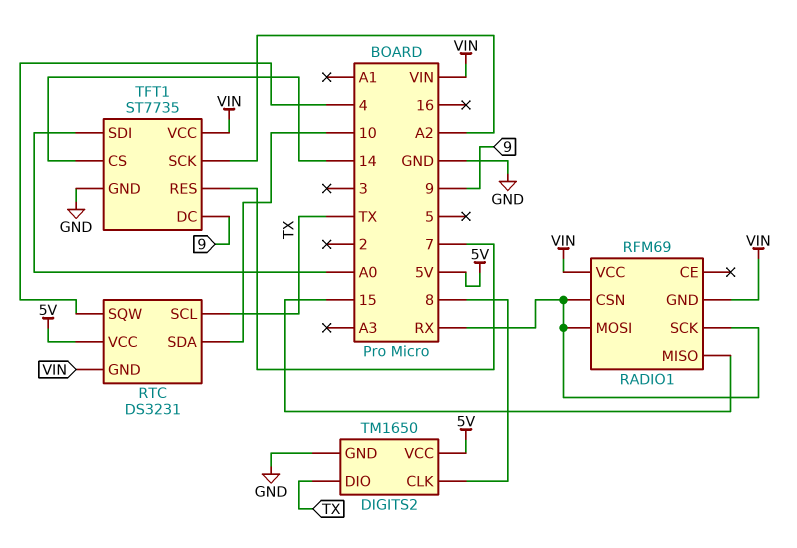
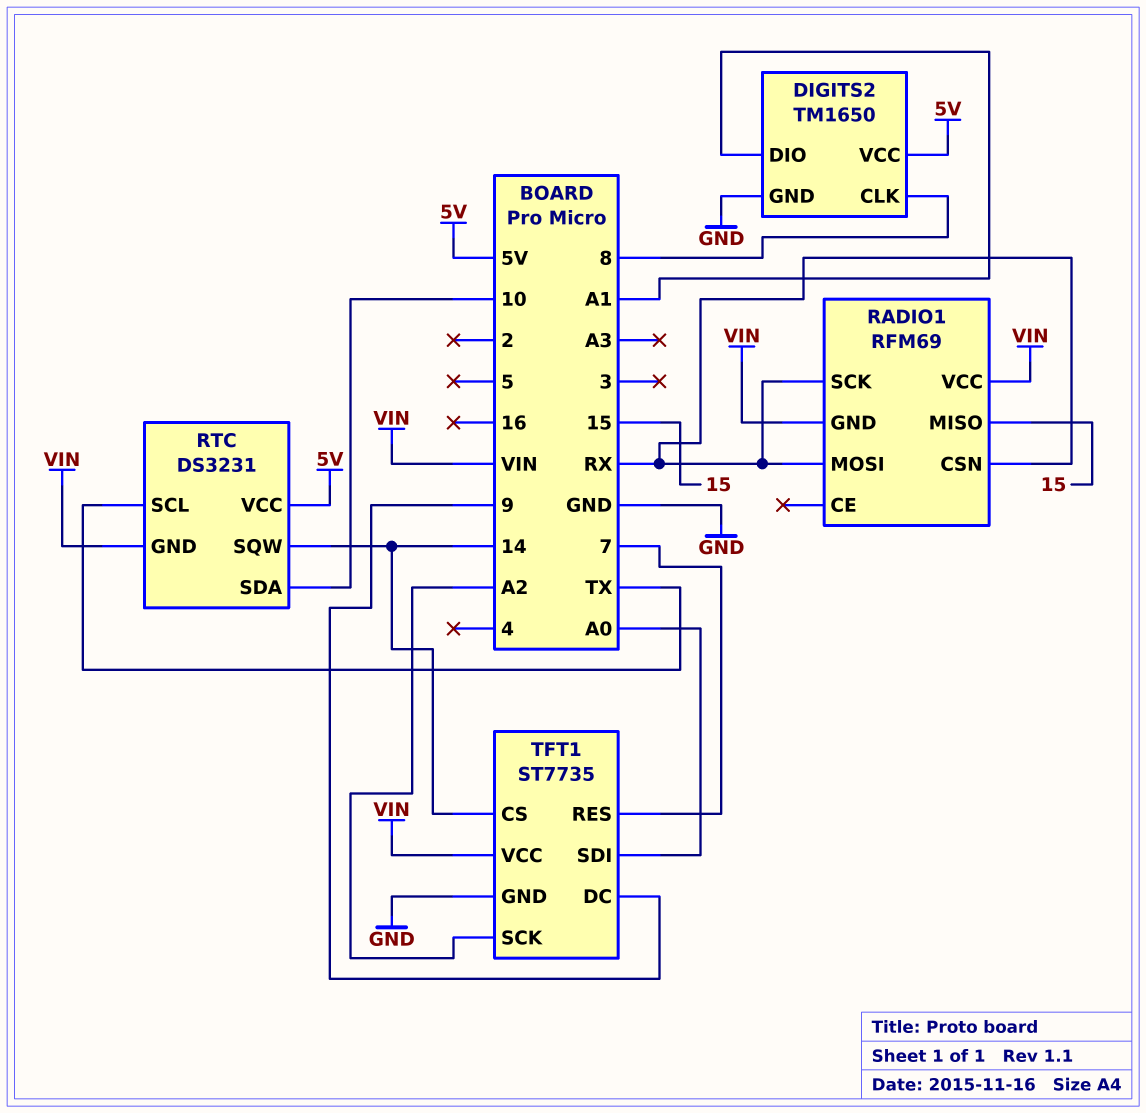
DIGITS2 pin DIO: TX -> A1
RTC pin SQW: 4 -> 14

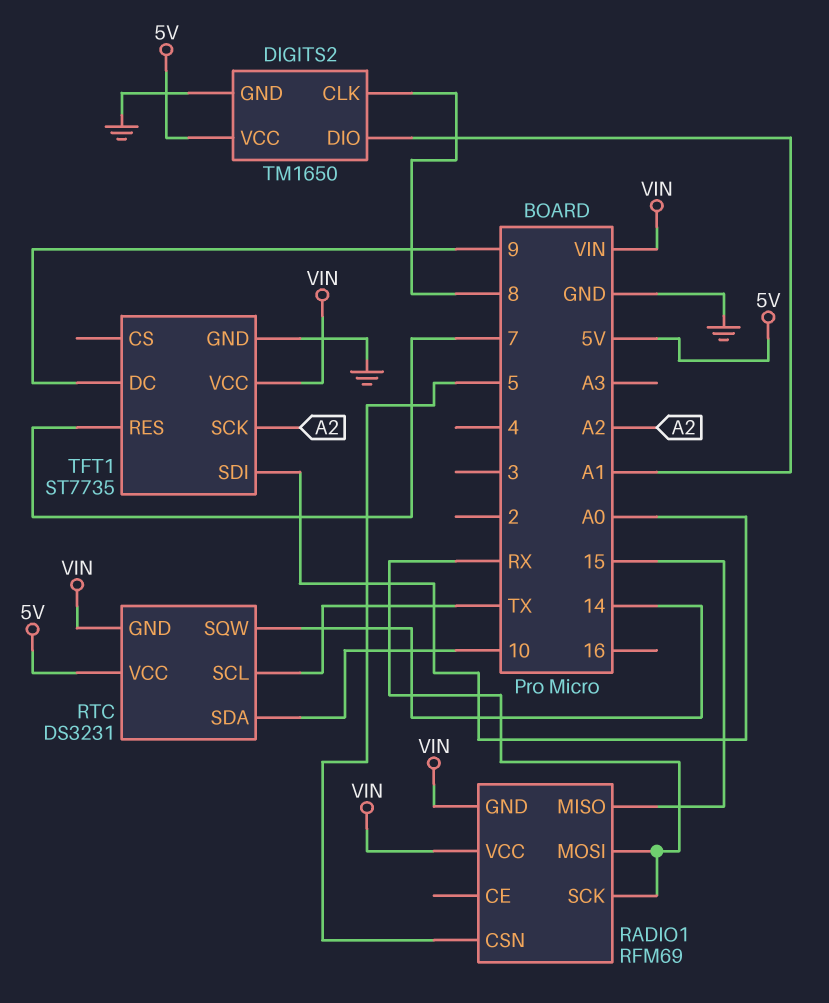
RADIO1 pin CSN: RX -> 5
TFT1 pin CS: 14 -> none

